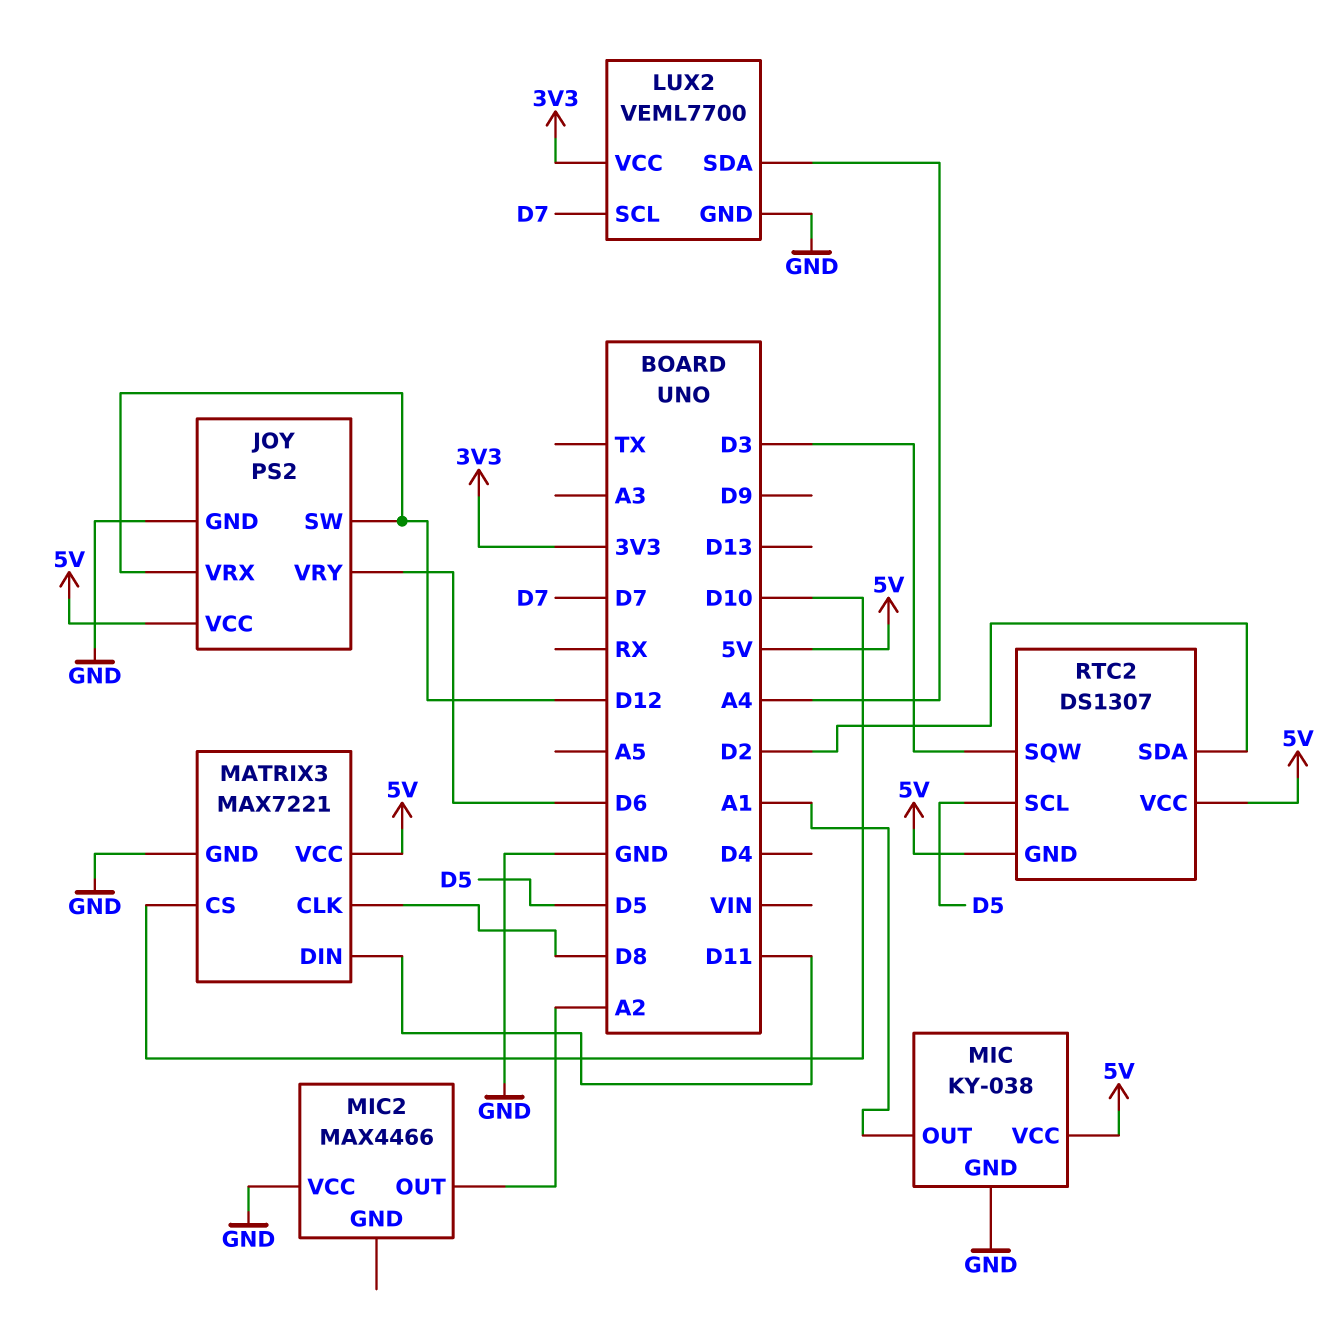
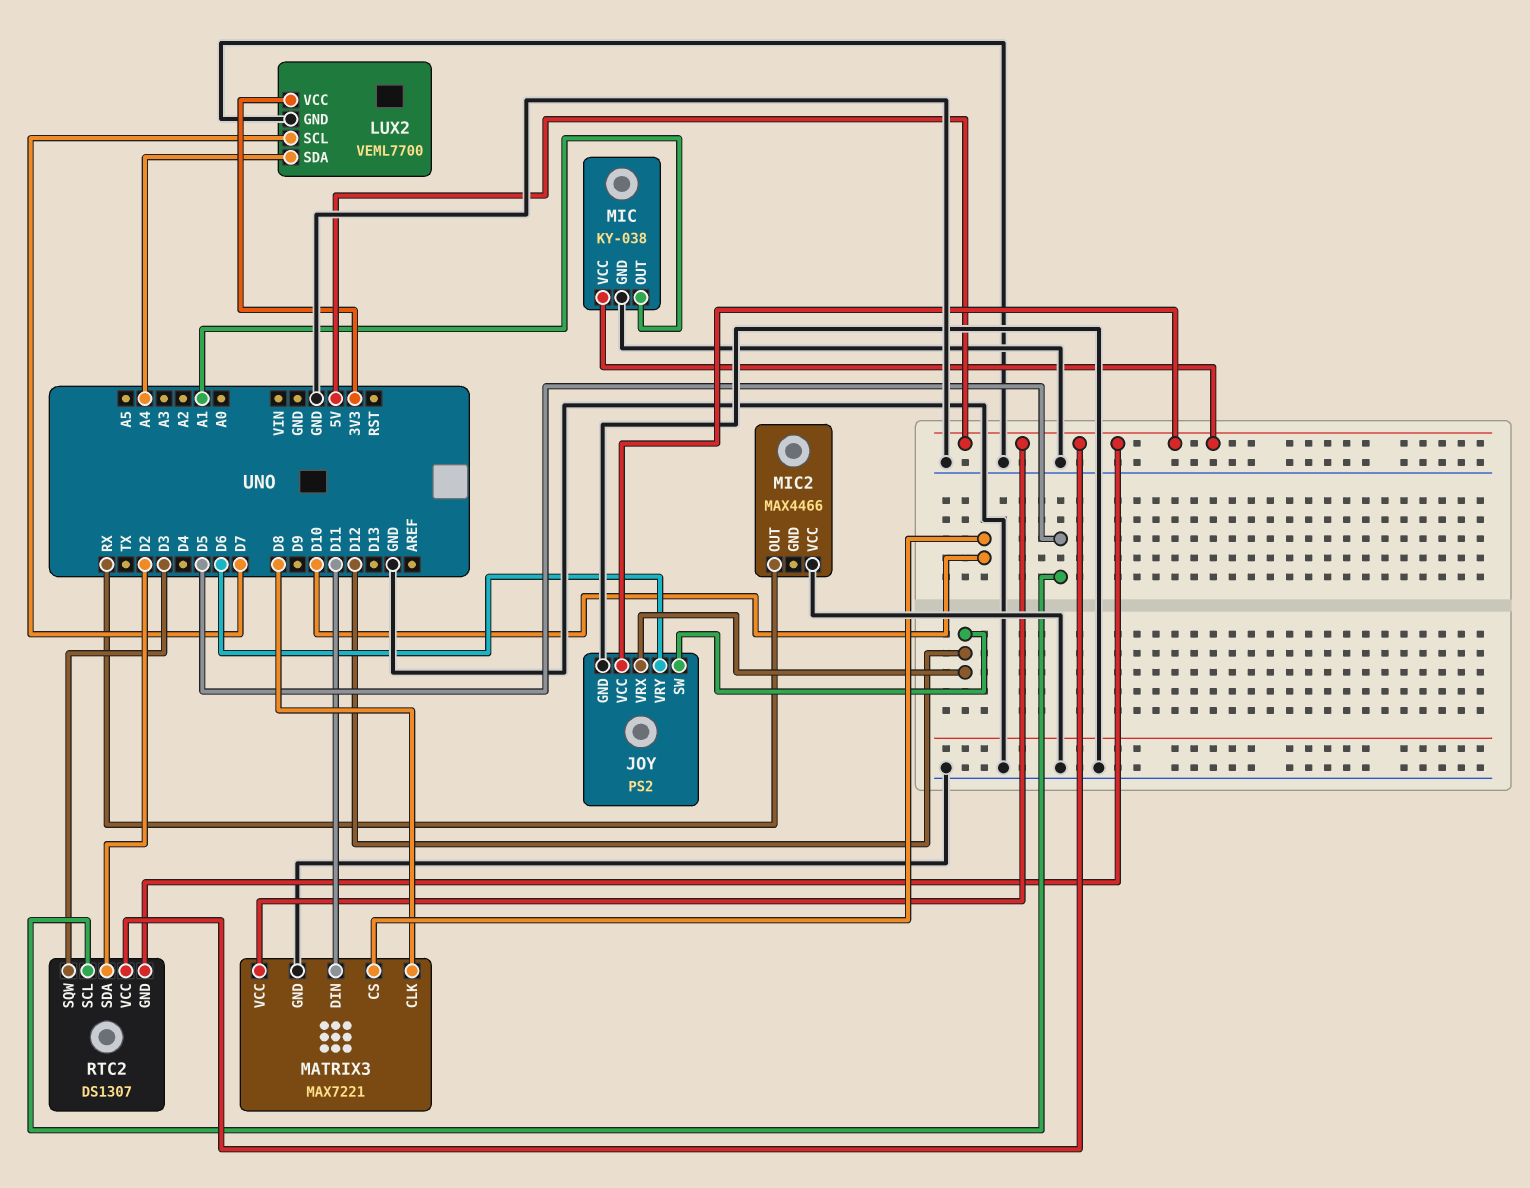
MIC2 pin OUT: A2 -> RX

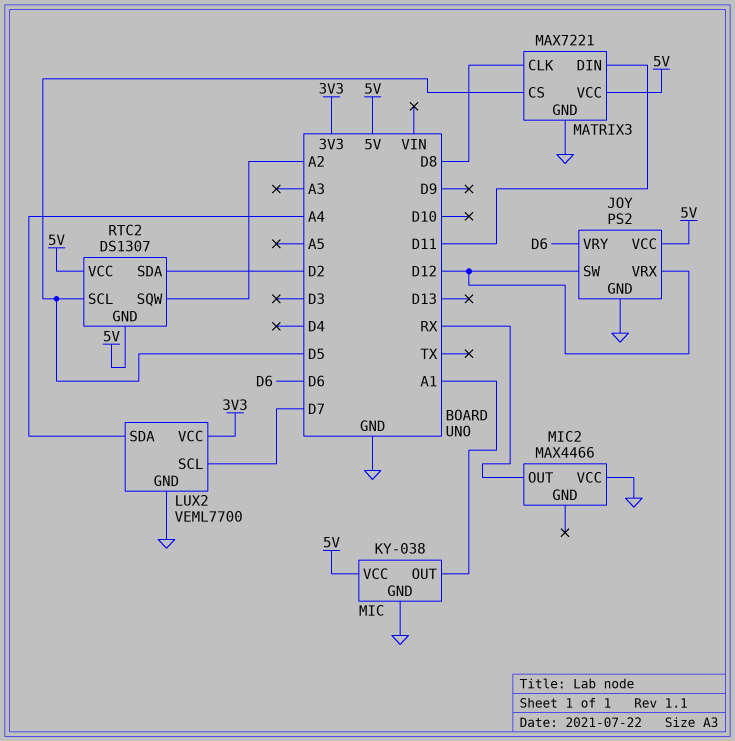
MATRIX3 pin CS: D10 -> D5
RTC2 pin SQW: D3 -> A2

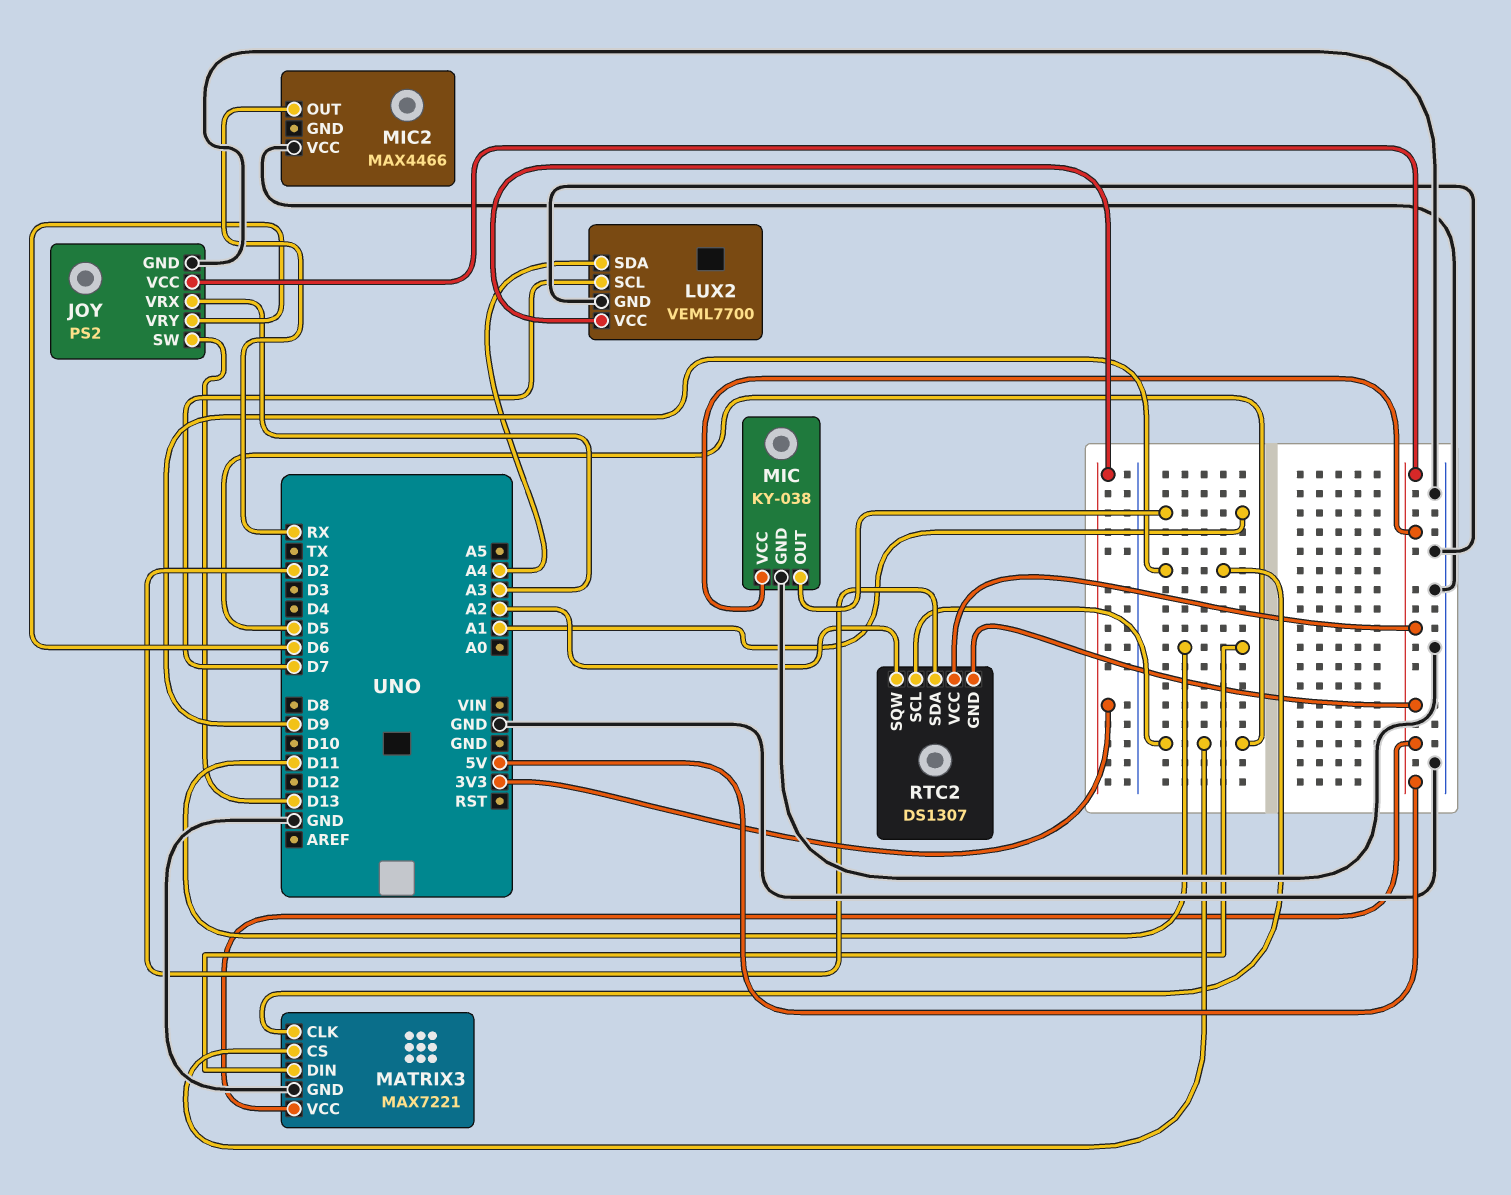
JOY pin SW: D12 -> D13
JOY pin VRX: D12 -> A3
MATRIX3 pin CLK: D8 -> D9

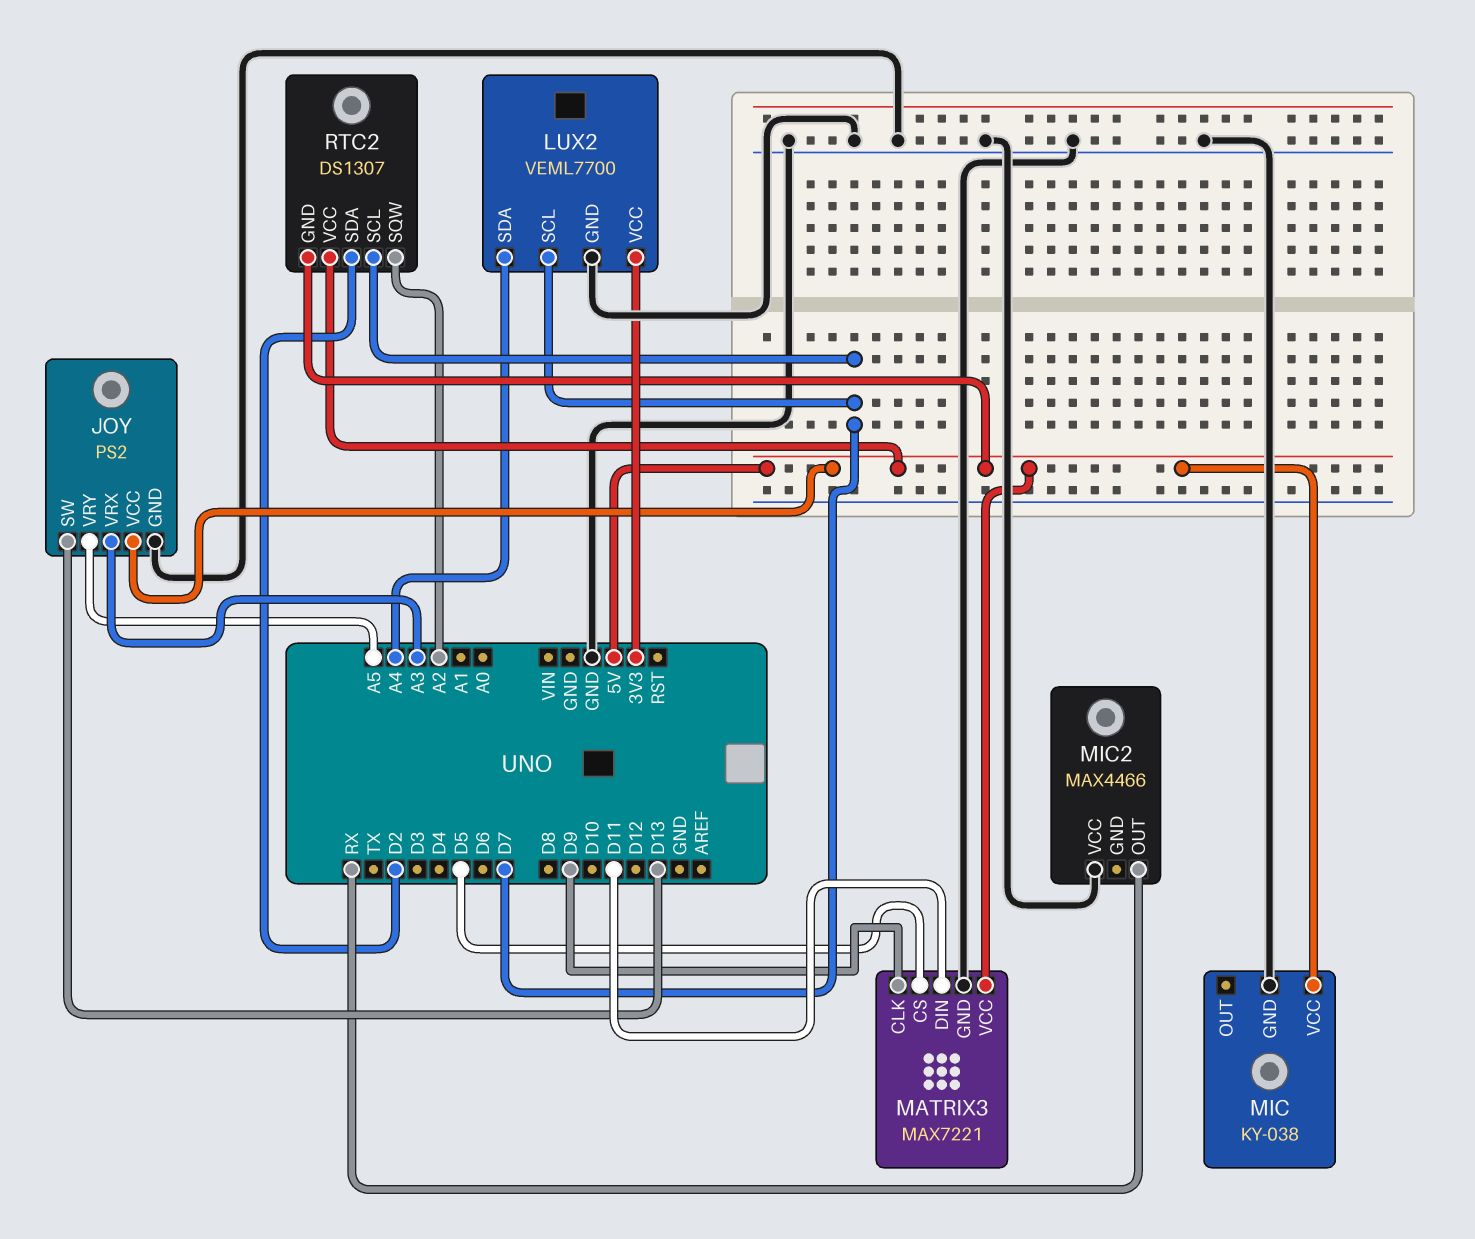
JOY pin VRY: D6 -> A5
MIC pin OUT: A1 -> none
RTC2 pin SCL: D5 -> D7

